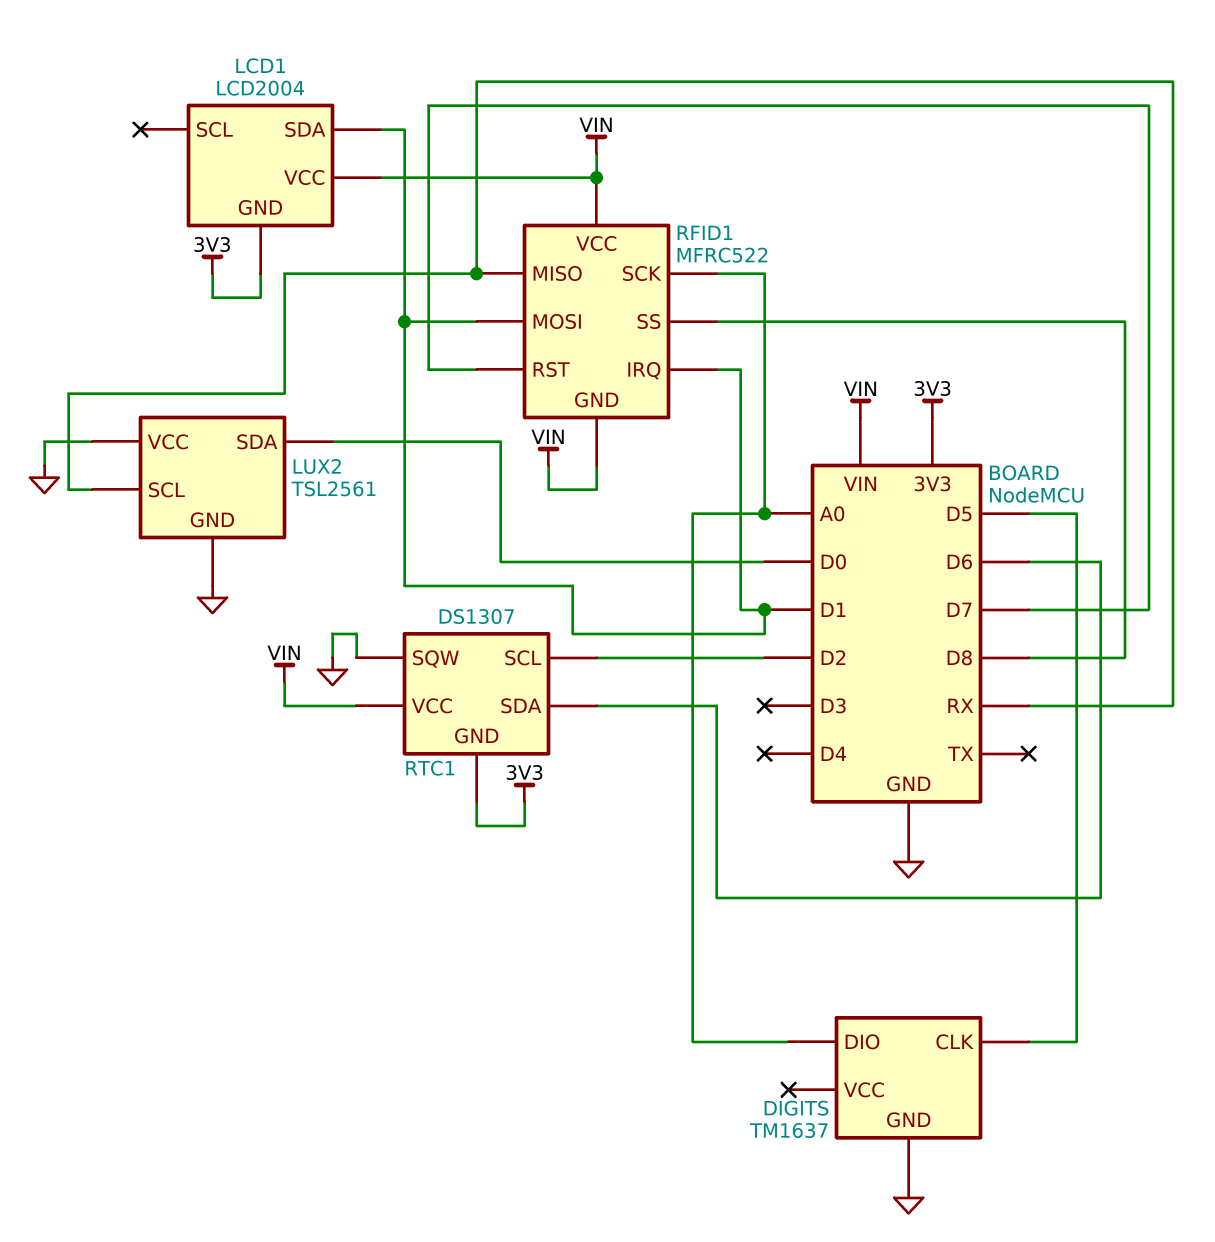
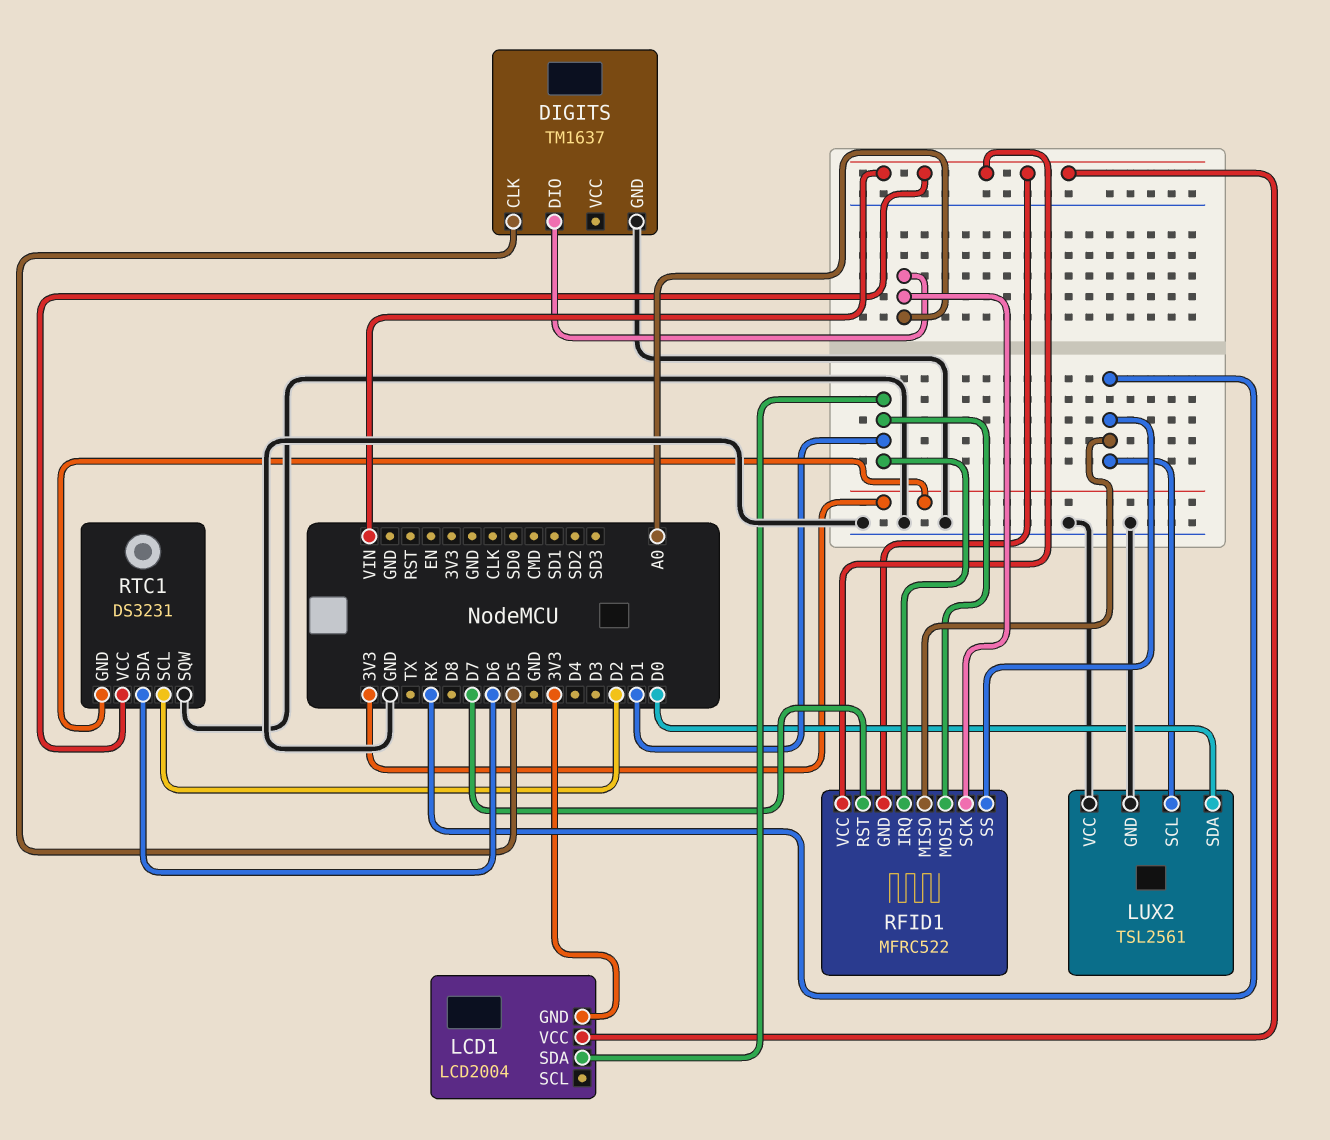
RFID1 pin SS: D8 -> RX
RTC1: DS1307 -> DS3231

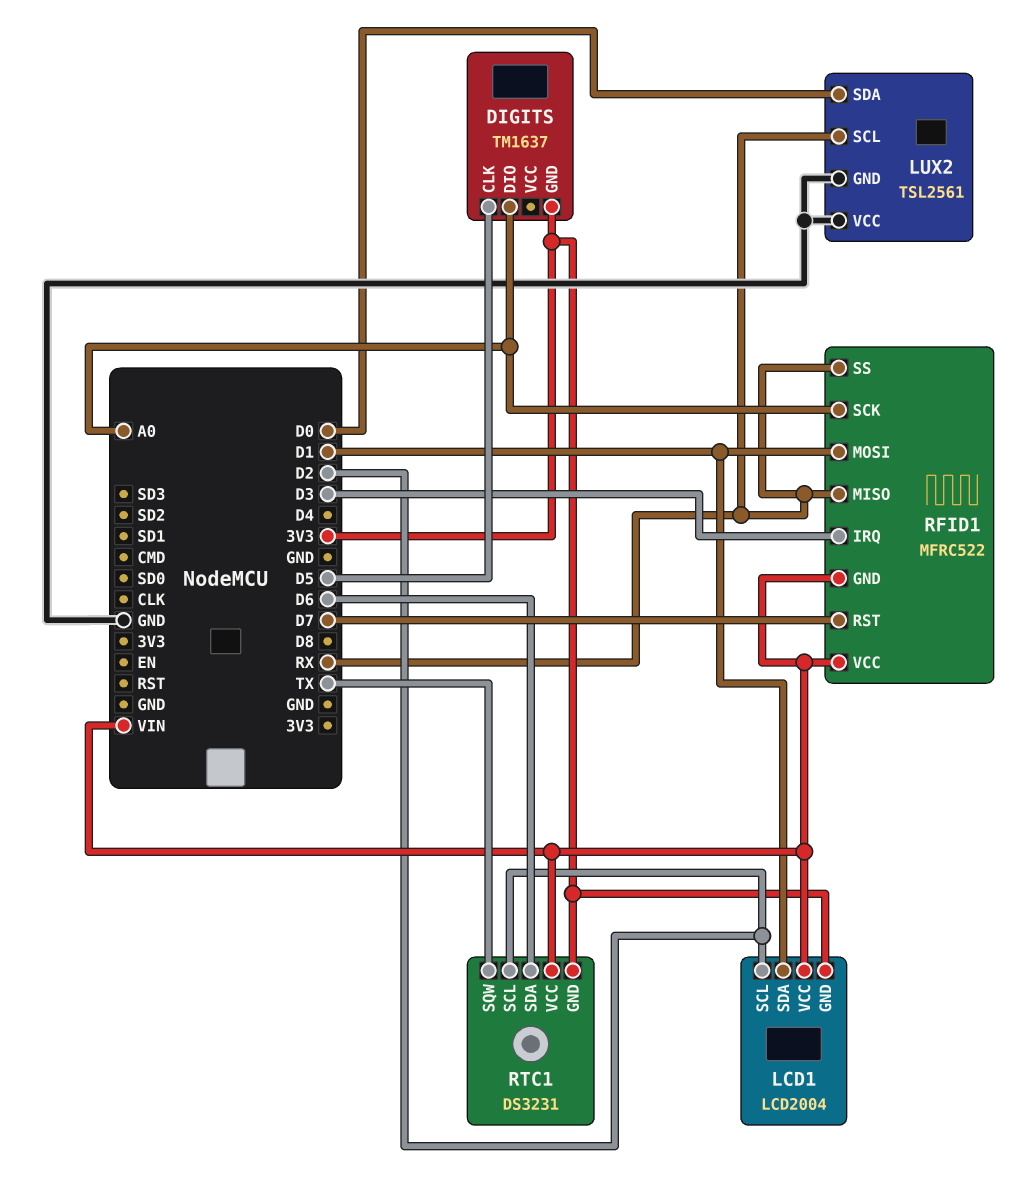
DIGITS pin GND: GND -> 3V3
LCD1 pin SCL: none -> D2
RFID1 pin IRQ: D1 -> D3
RTC1 pin SQW: GND -> TX

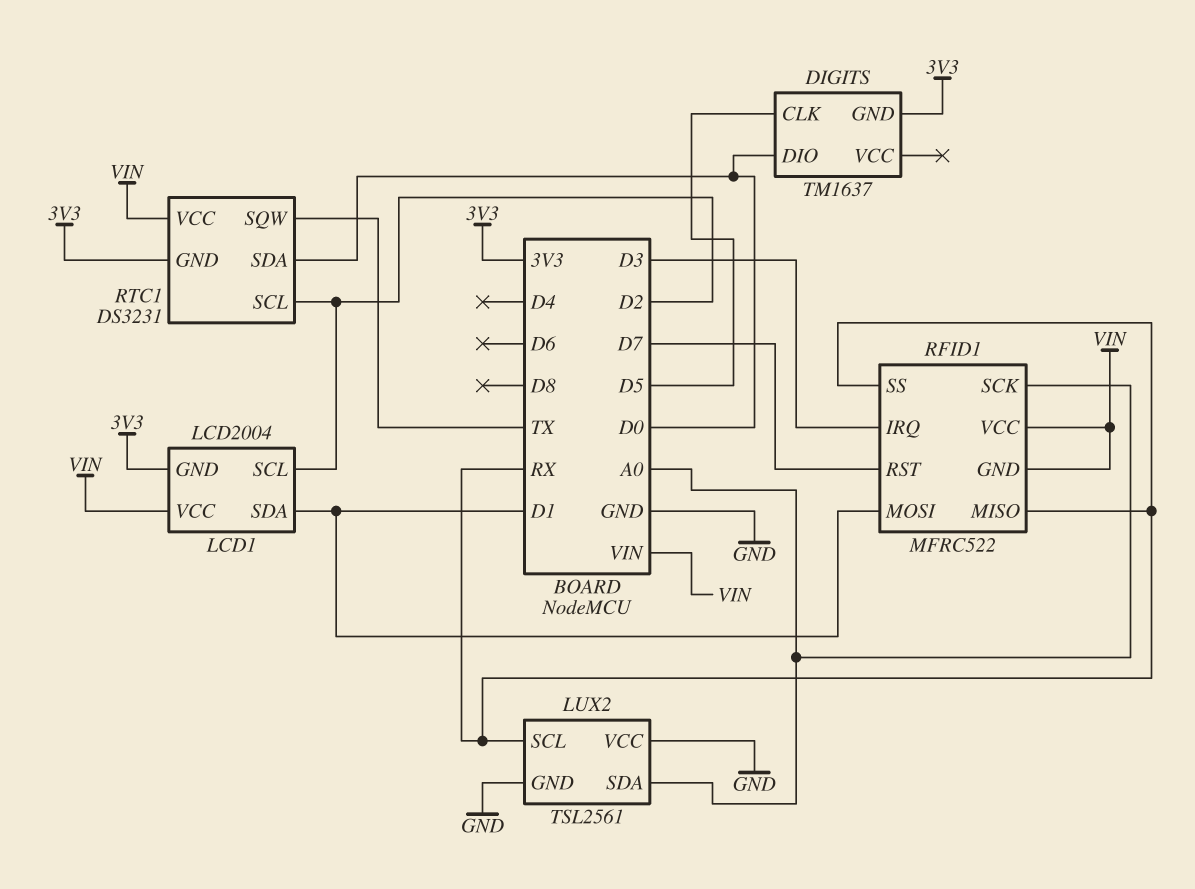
DIGITS pin DIO: A0 -> D0
LUX2 pin SDA: D0 -> A0
RTC1 pin SDA: D6 -> D0

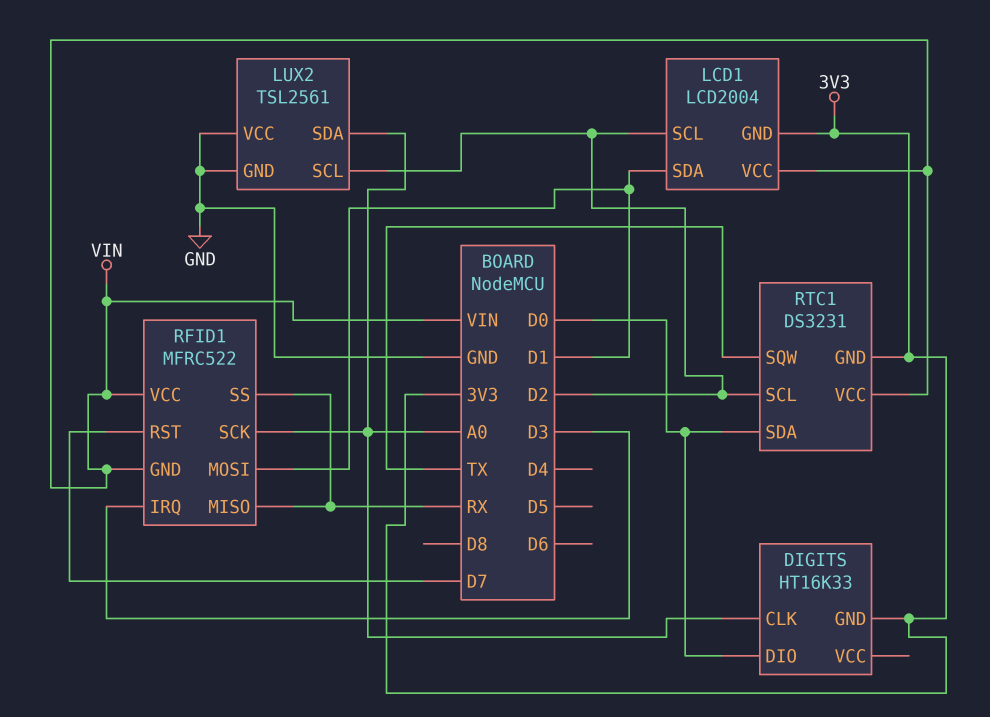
DIGITS: TM1637 -> HT16K33
DIGITS pin CLK: D5 -> A0
LUX2 pin SCL: RX -> D2

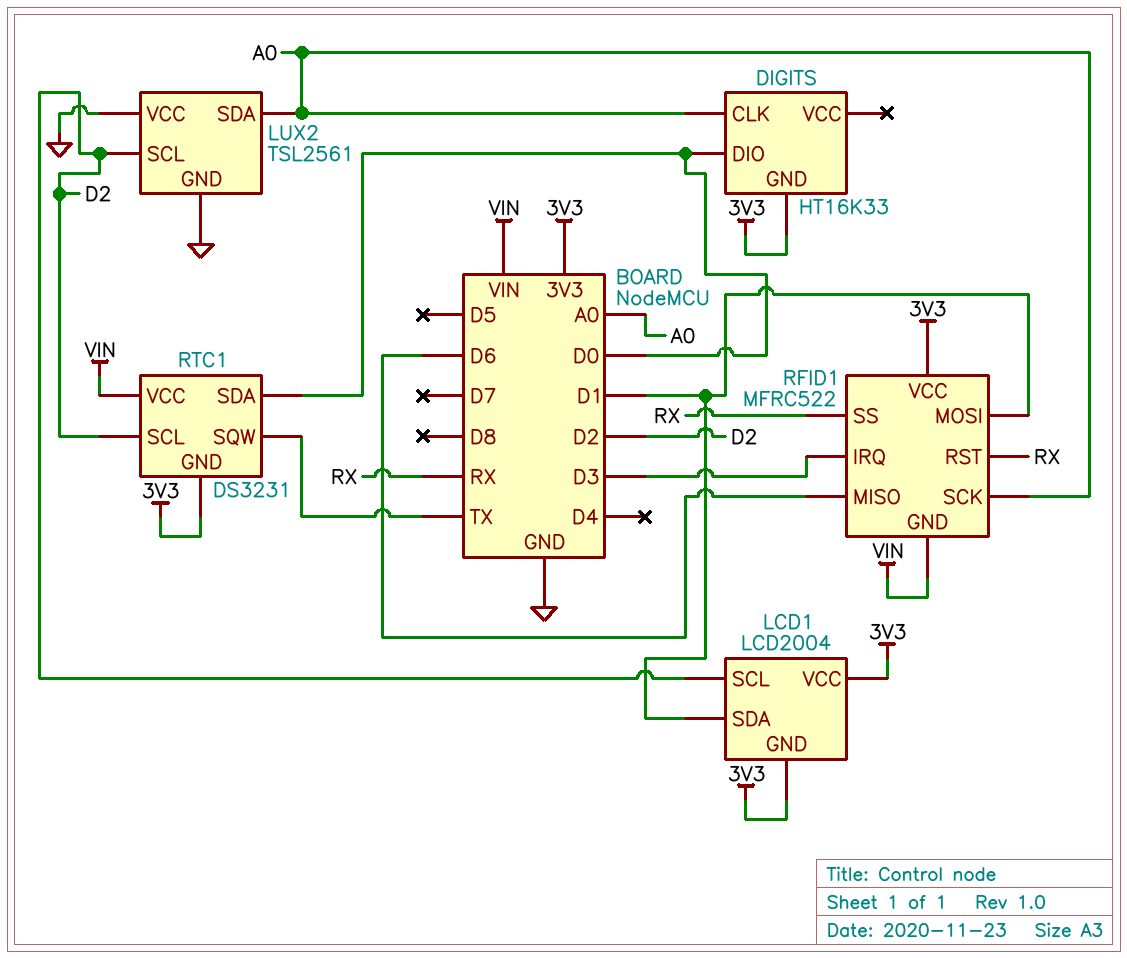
LCD1 pin VCC: VIN -> 3V3
RFID1 pin MISO: RX -> D6
RFID1 pin RST: D7 -> RX
RFID1 pin VCC: VIN -> 3V3

